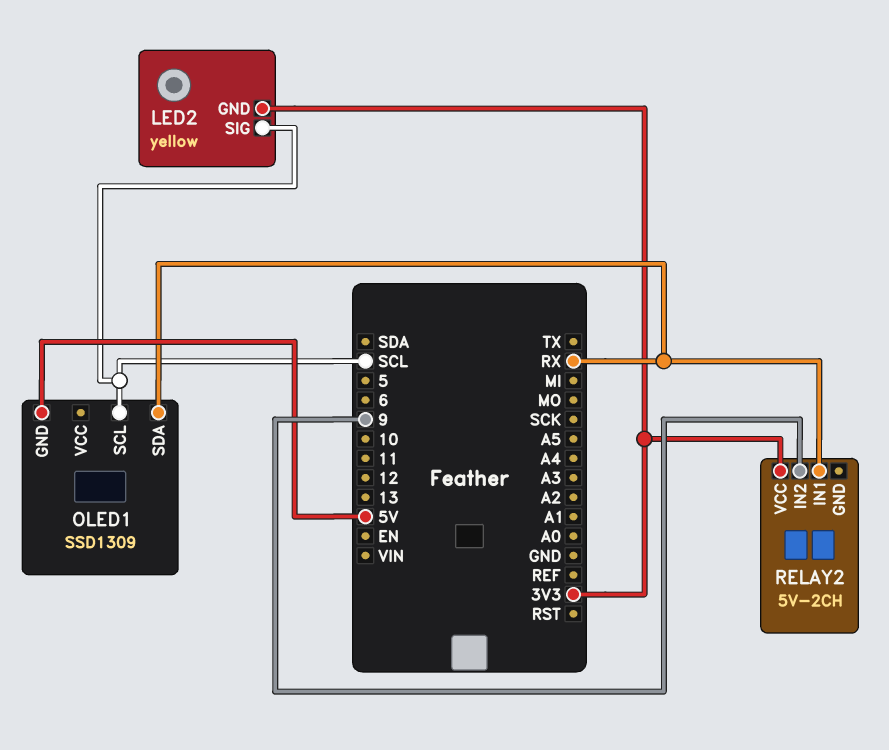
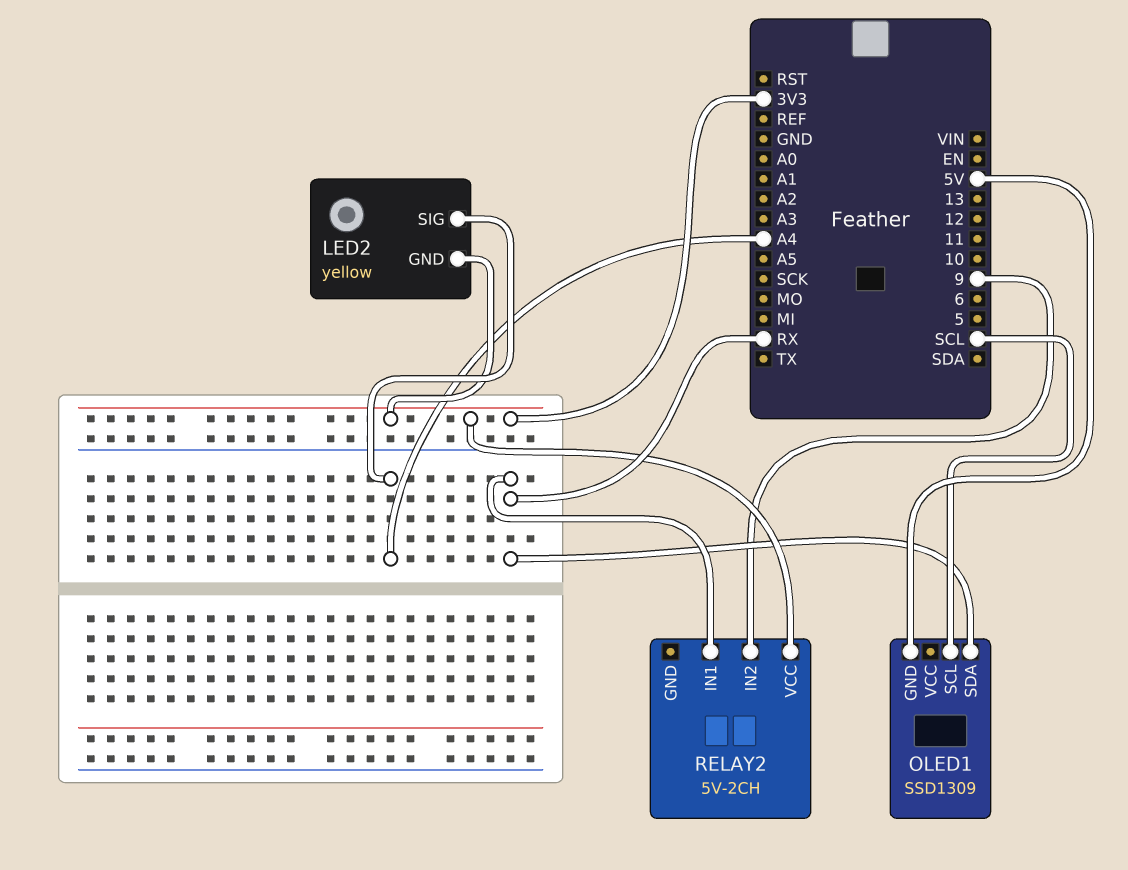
LED2 pin SIG: SCL -> A4

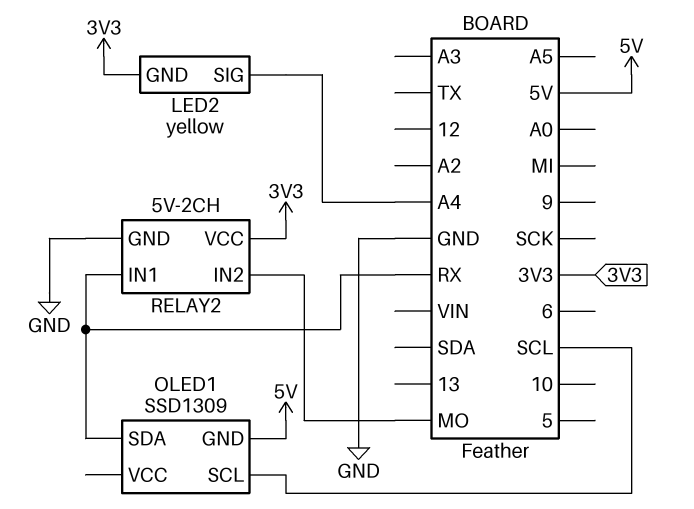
RELAY2 pin GND: none -> GND
RELAY2 pin IN2: 9 -> MO

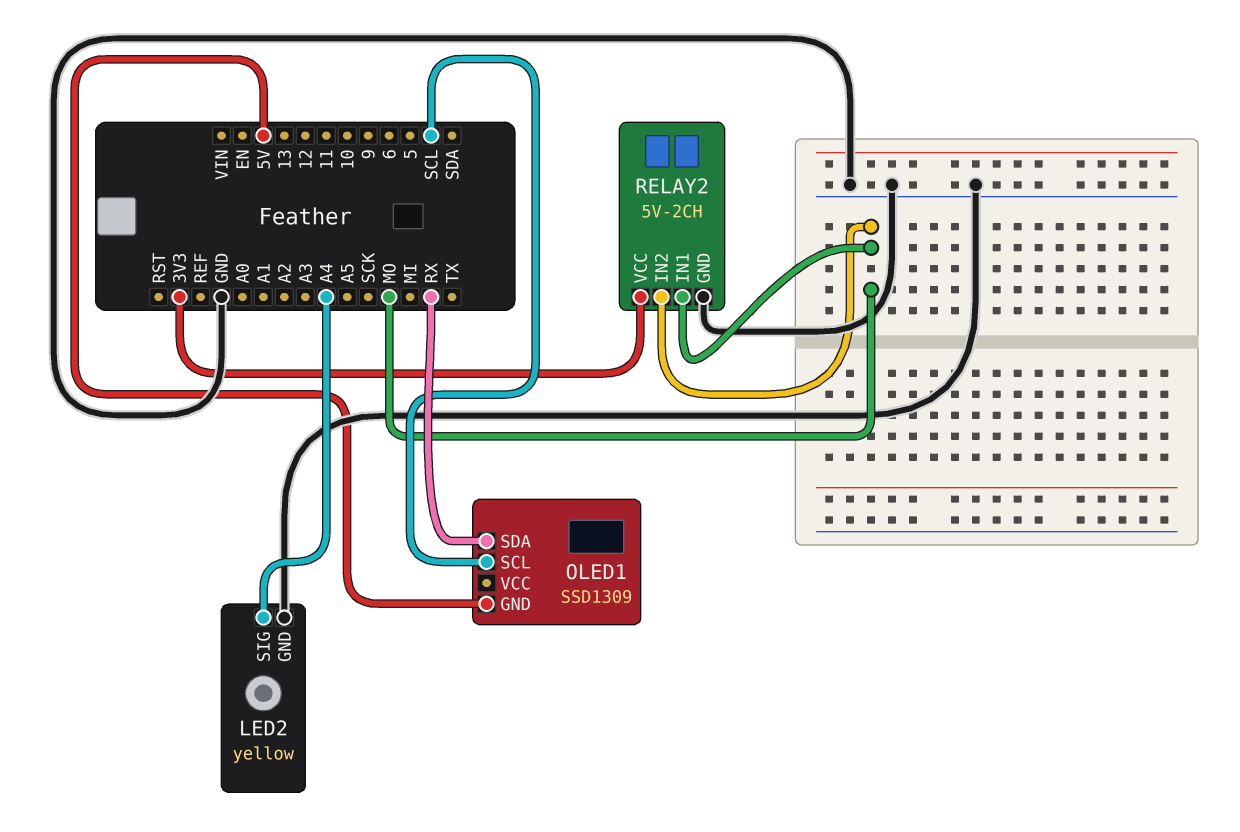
LED2 pin GND: 3V3 -> GND
RELAY2 pin IN1: RX -> MO

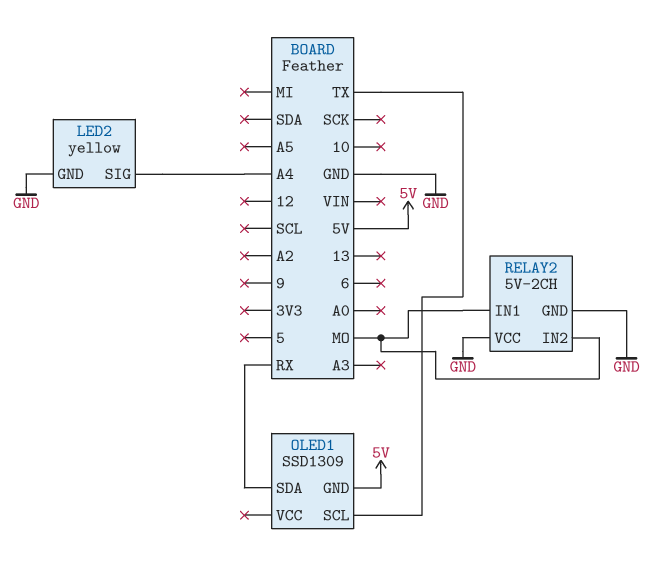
OLED1 pin SCL: SCL -> TX
RELAY2 pin VCC: 3V3 -> GND

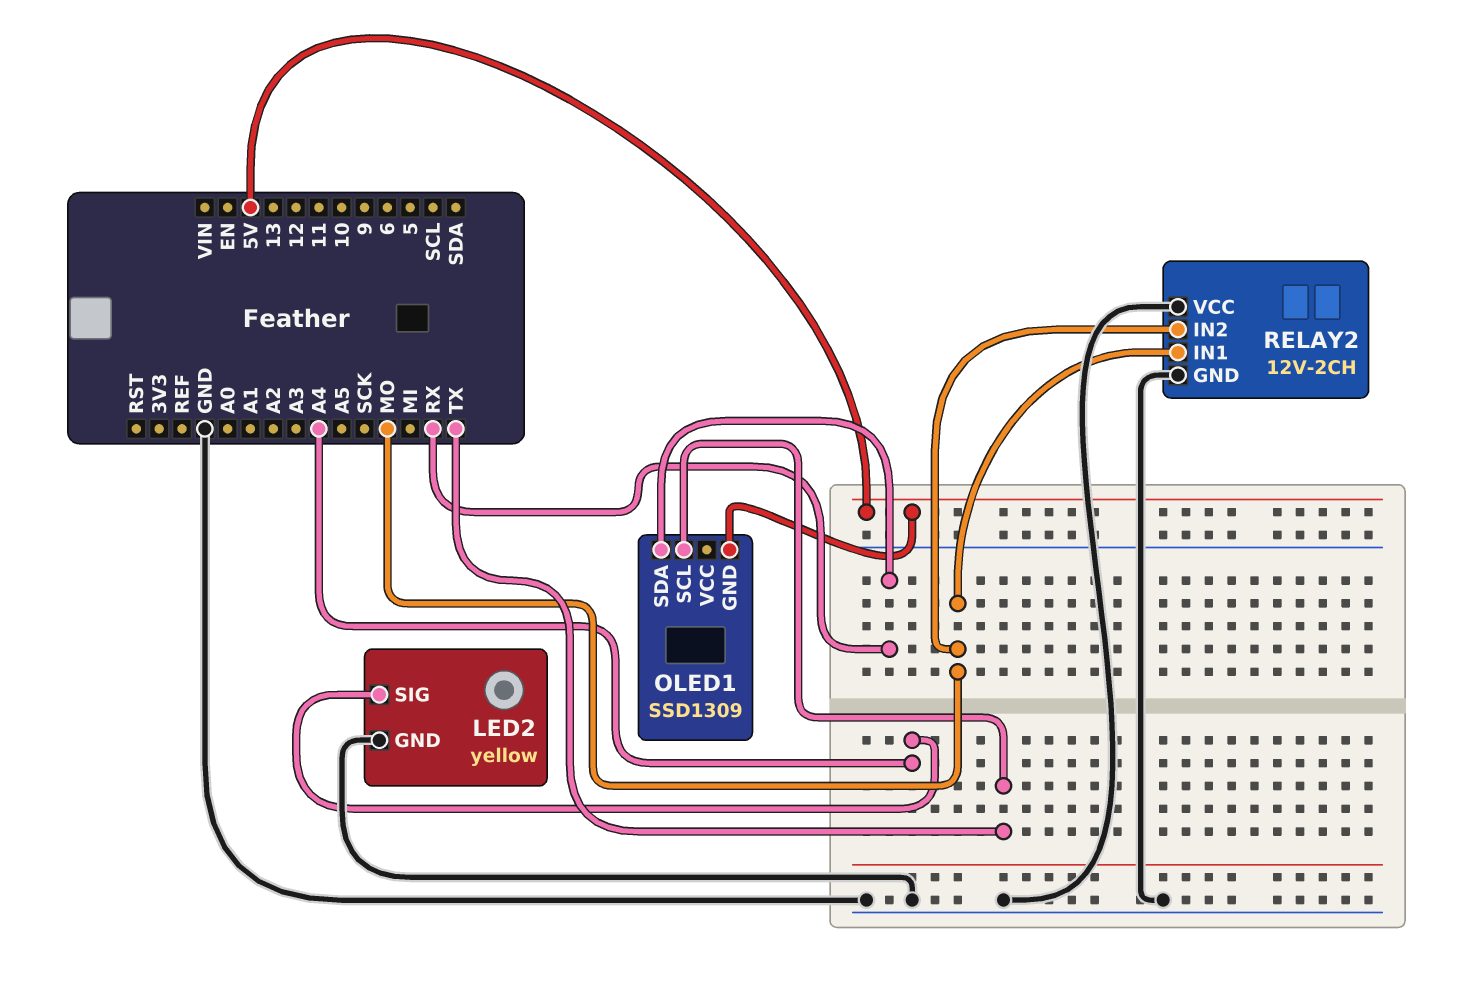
RELAY2: 5V-2CH -> 12V-2CH

